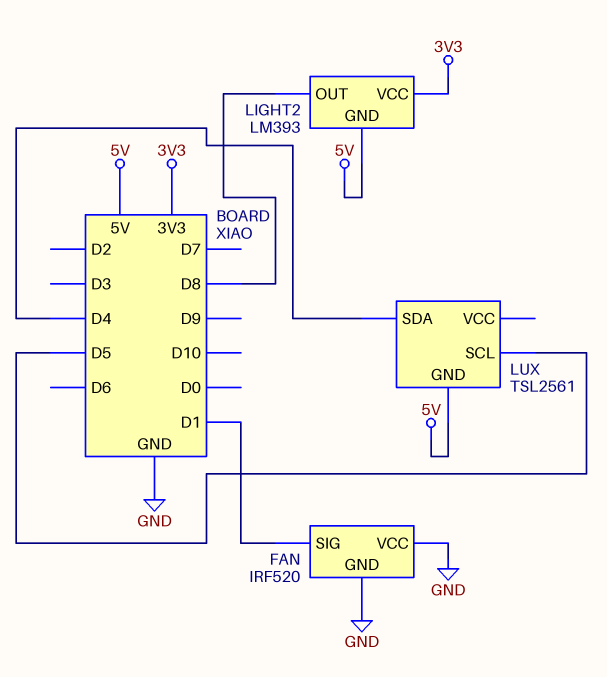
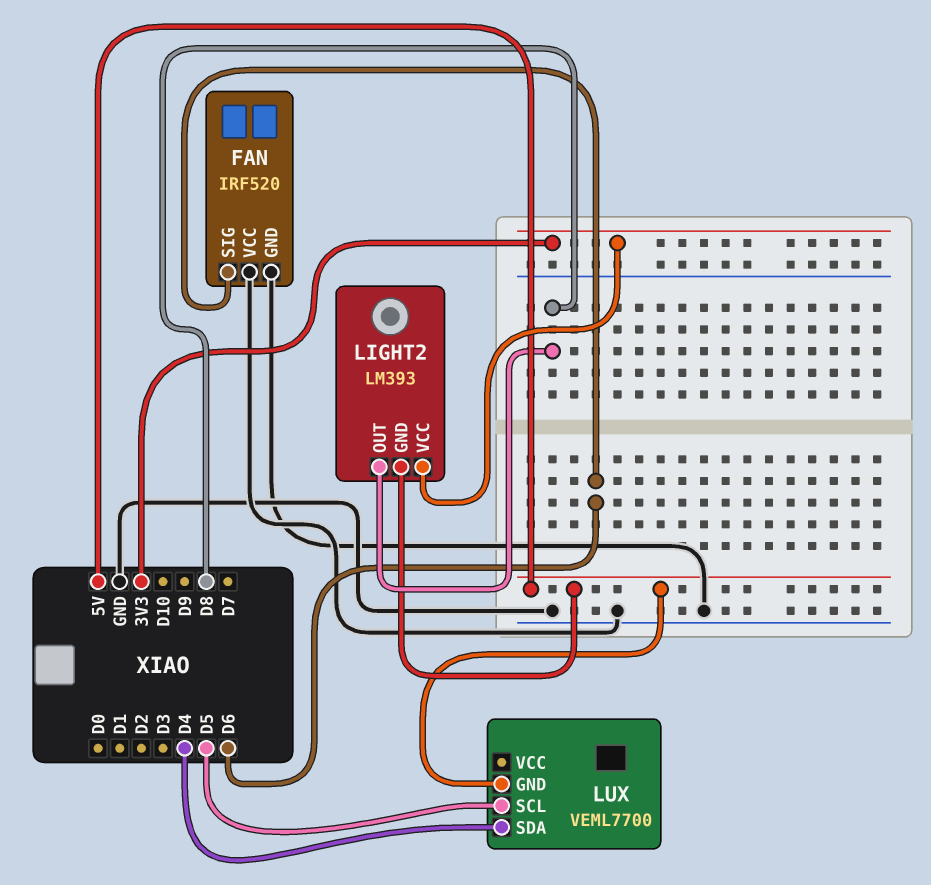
FAN pin SIG: D1 -> D6
LUX: TSL2561 -> VEML7700

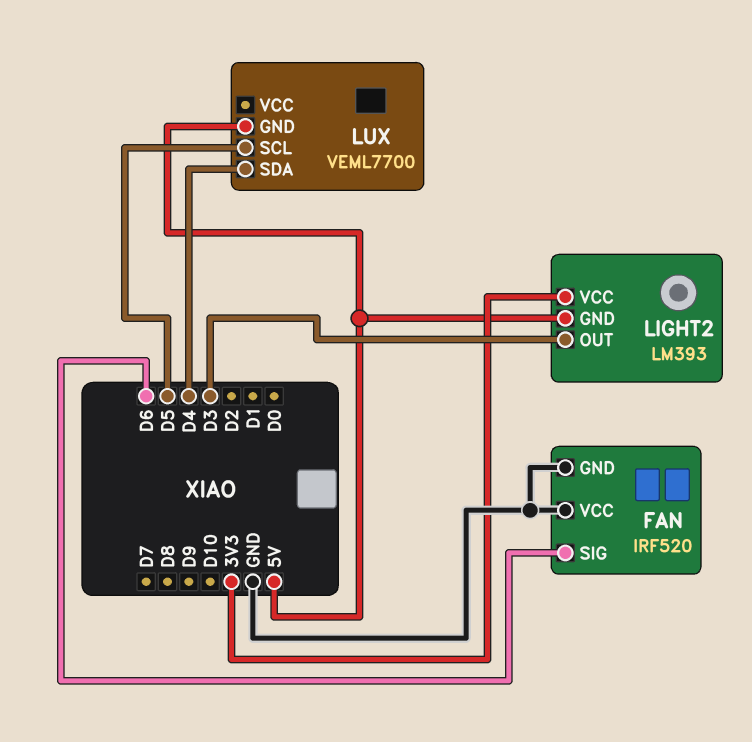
LIGHT2 pin OUT: D8 -> D3

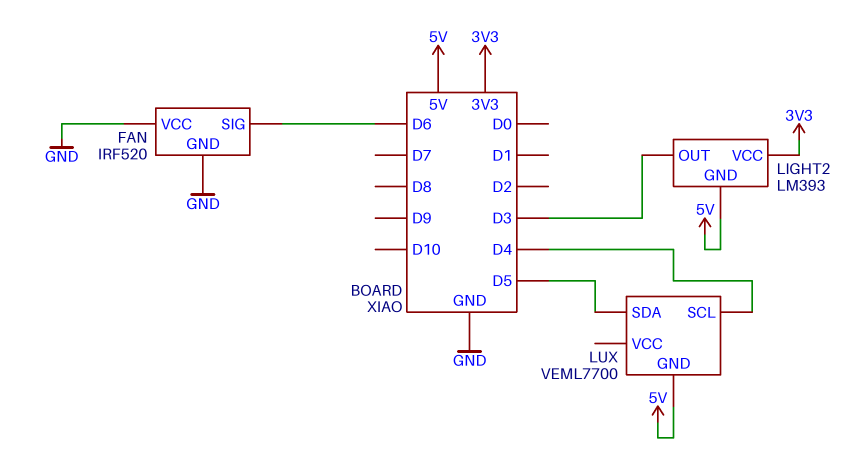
LUX pin SCL: D5 -> D4
LUX pin SDA: D4 -> D5

